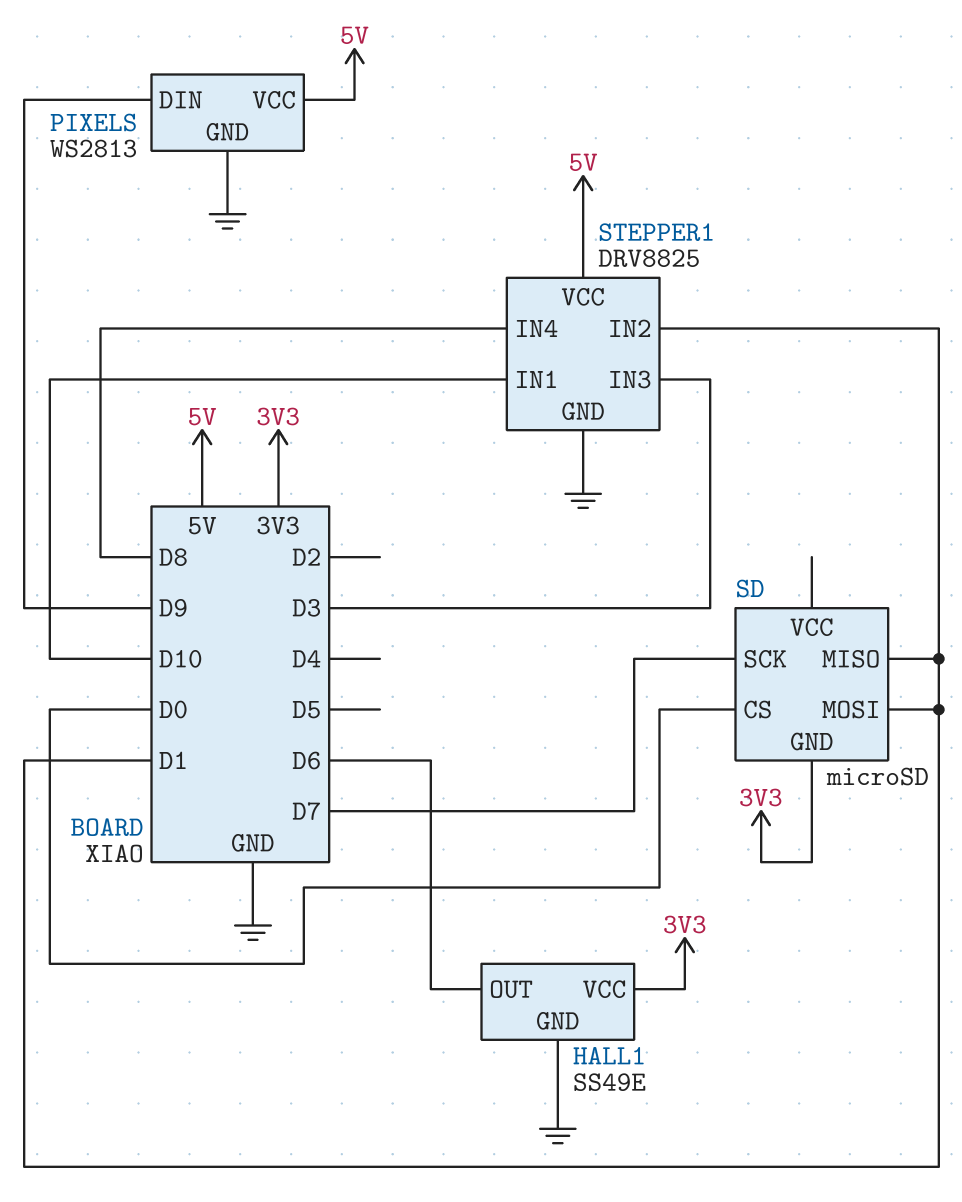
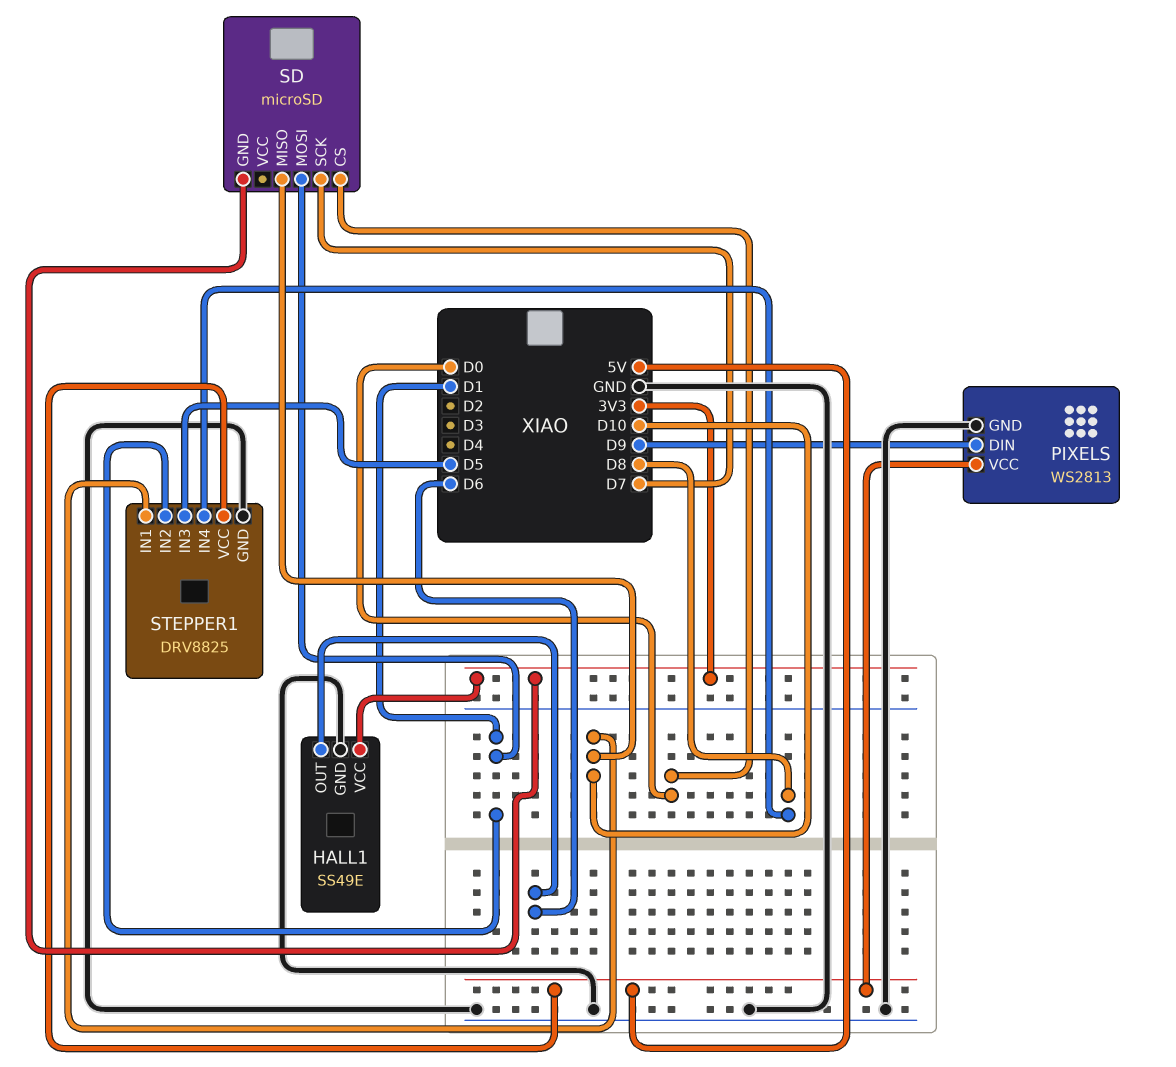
SD pin MISO: D1 -> D10
STEPPER1 pin IN3: D3 -> D5

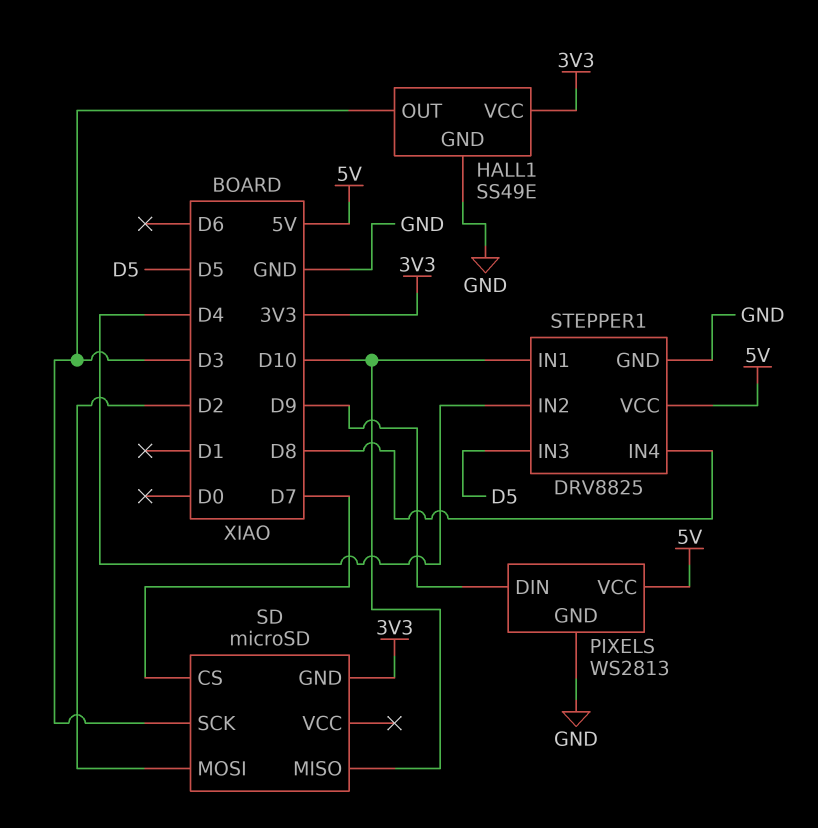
HALL1 pin OUT: D6 -> D3
SD pin CS: D0 -> D7
SD pin MOSI: D1 -> D2
SD pin SCK: D7 -> D3
STEPPER1 pin IN2: D1 -> D4

